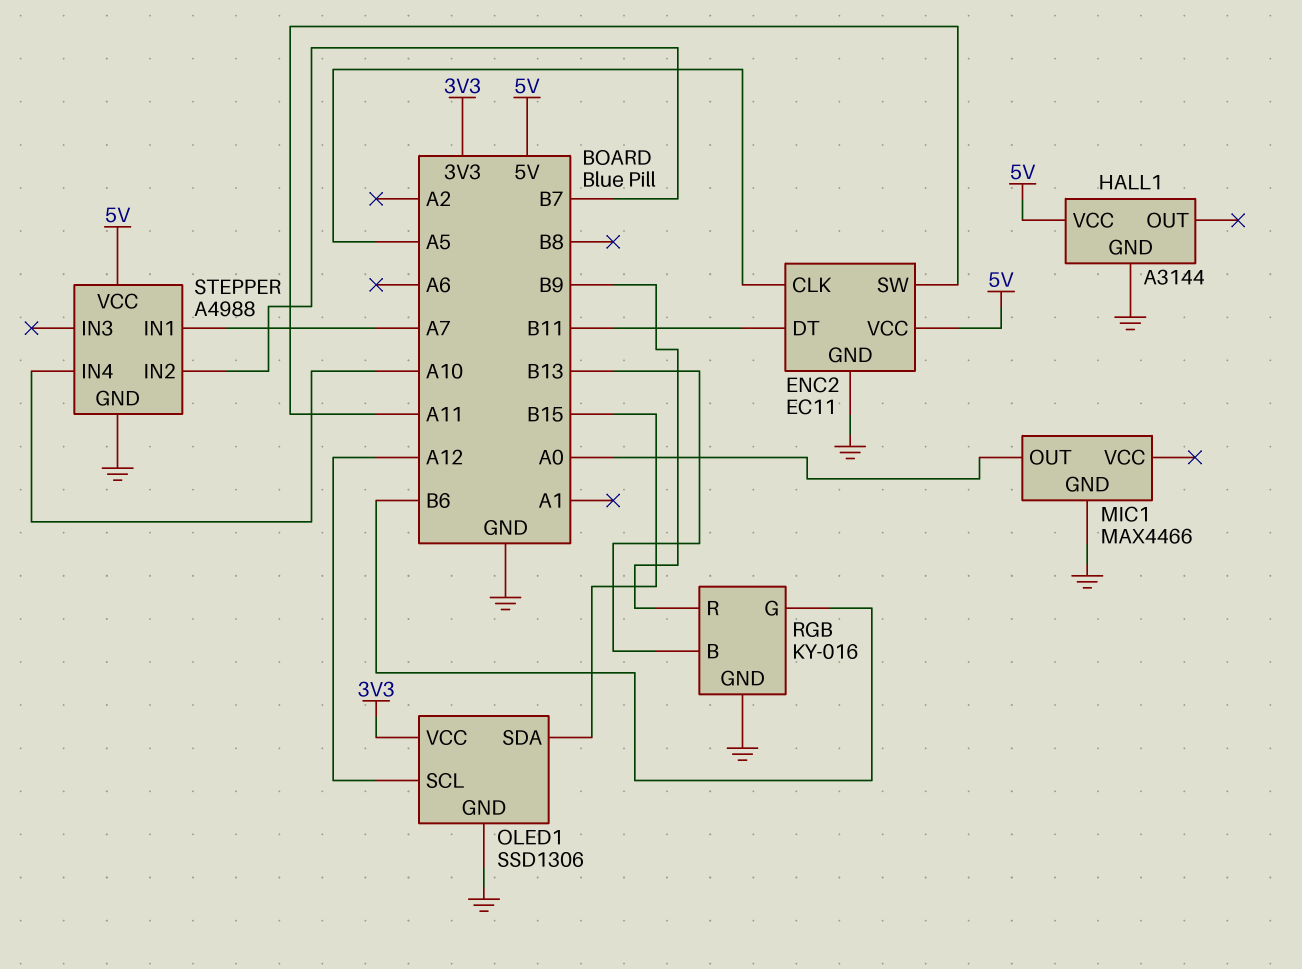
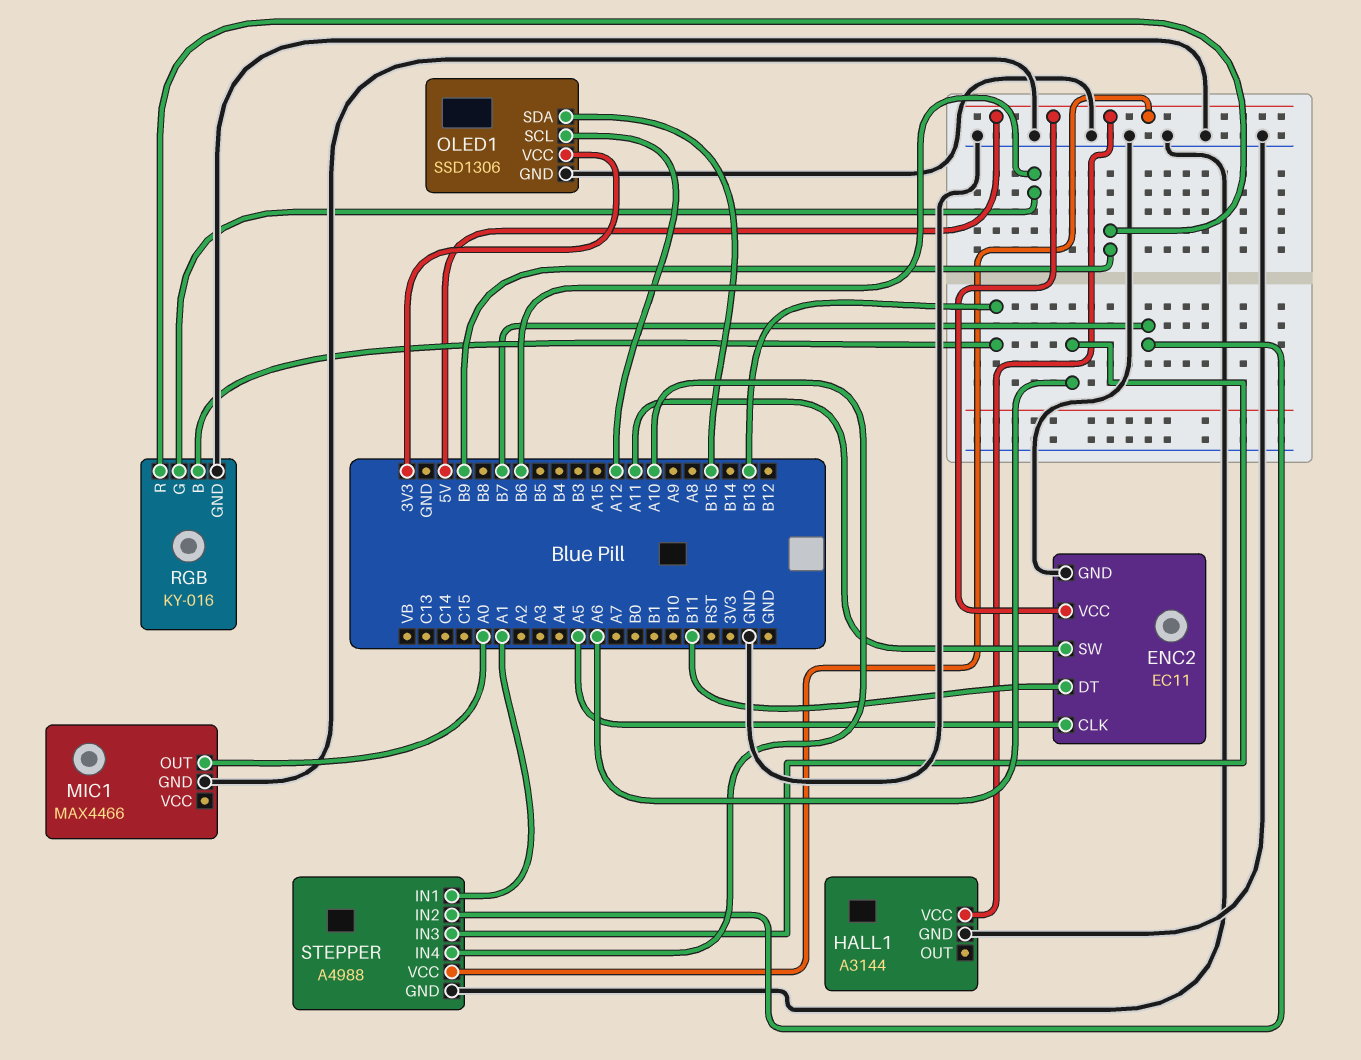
STEPPER pin IN1: A7 -> A1
STEPPER pin IN3: none -> A6

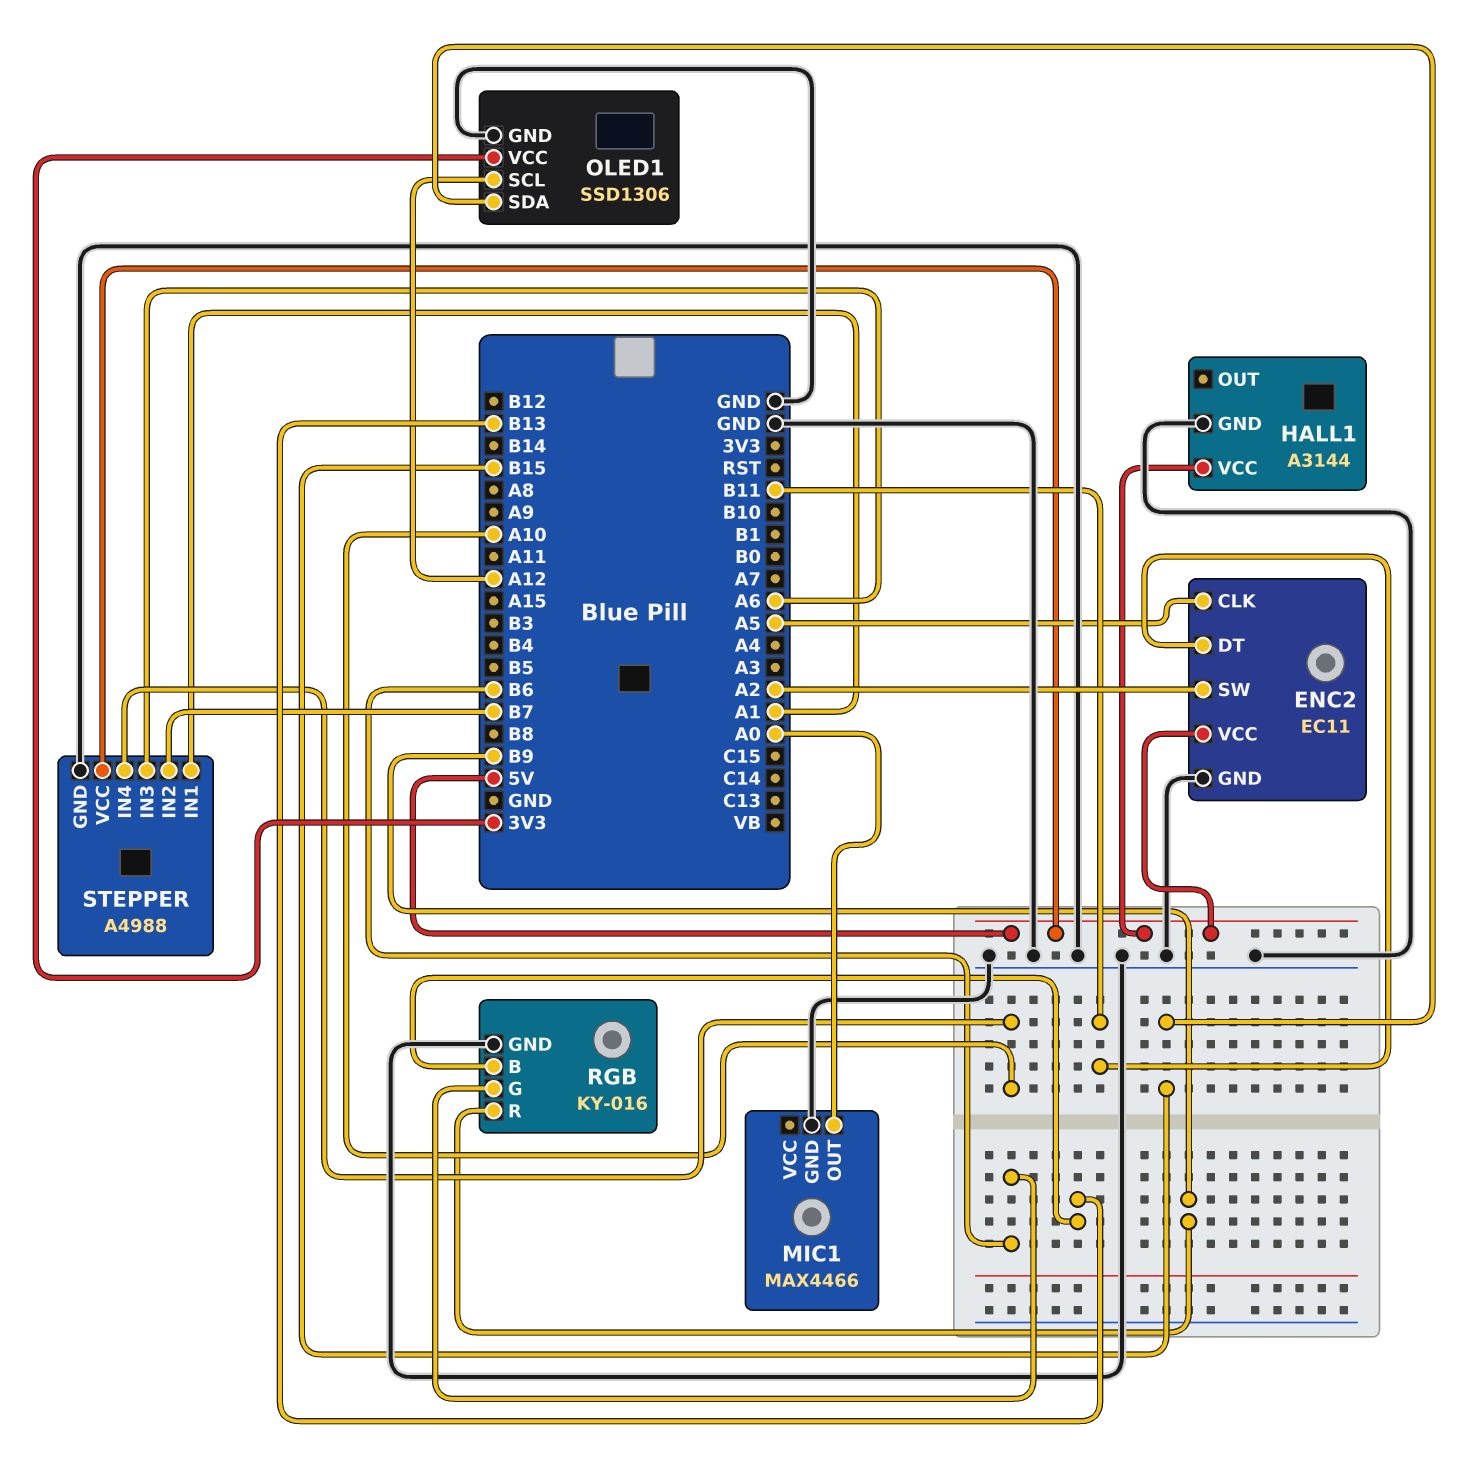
ENC2 pin SW: A11 -> A2

